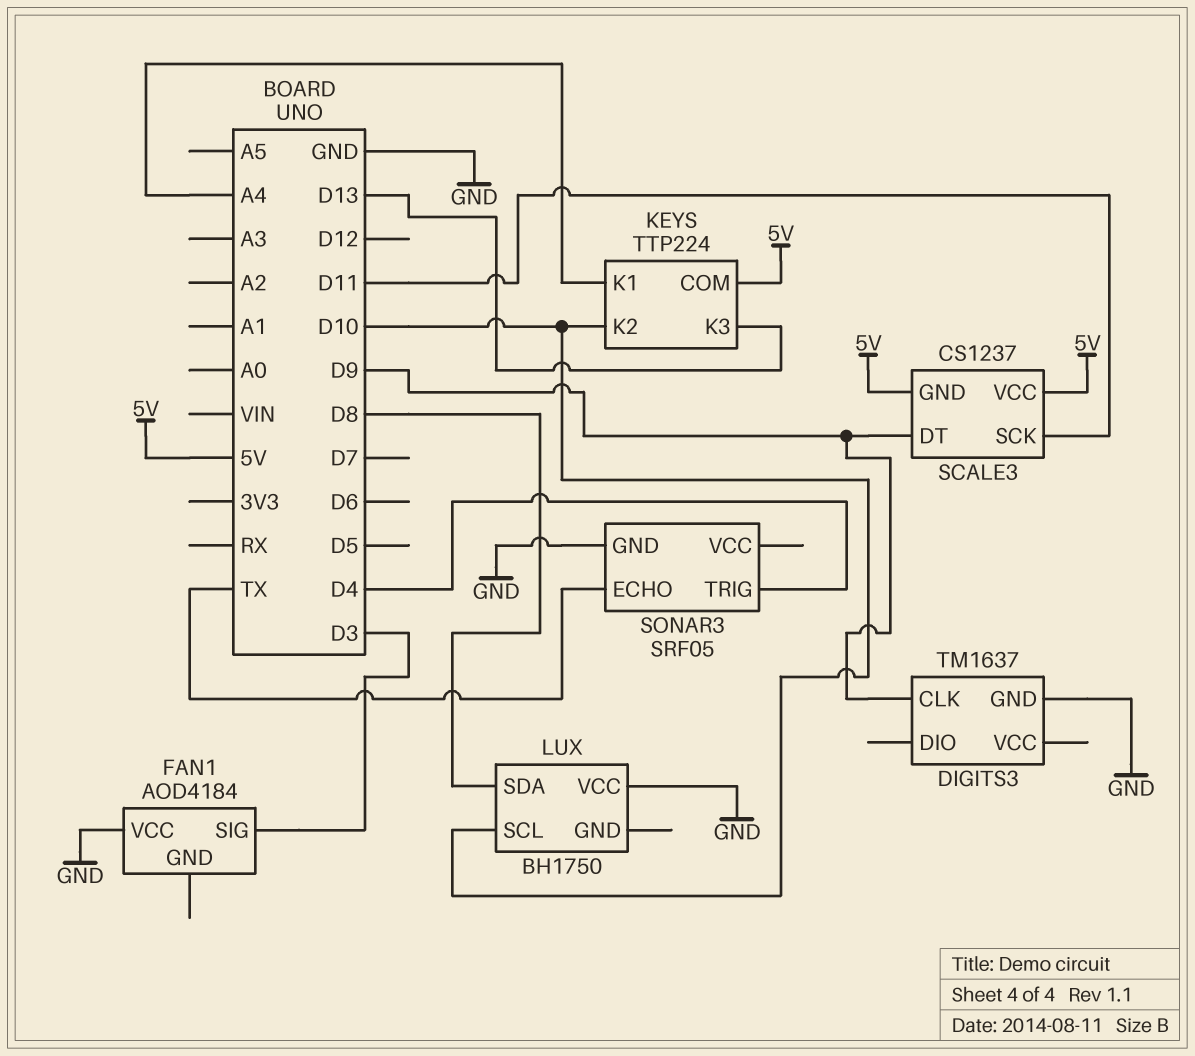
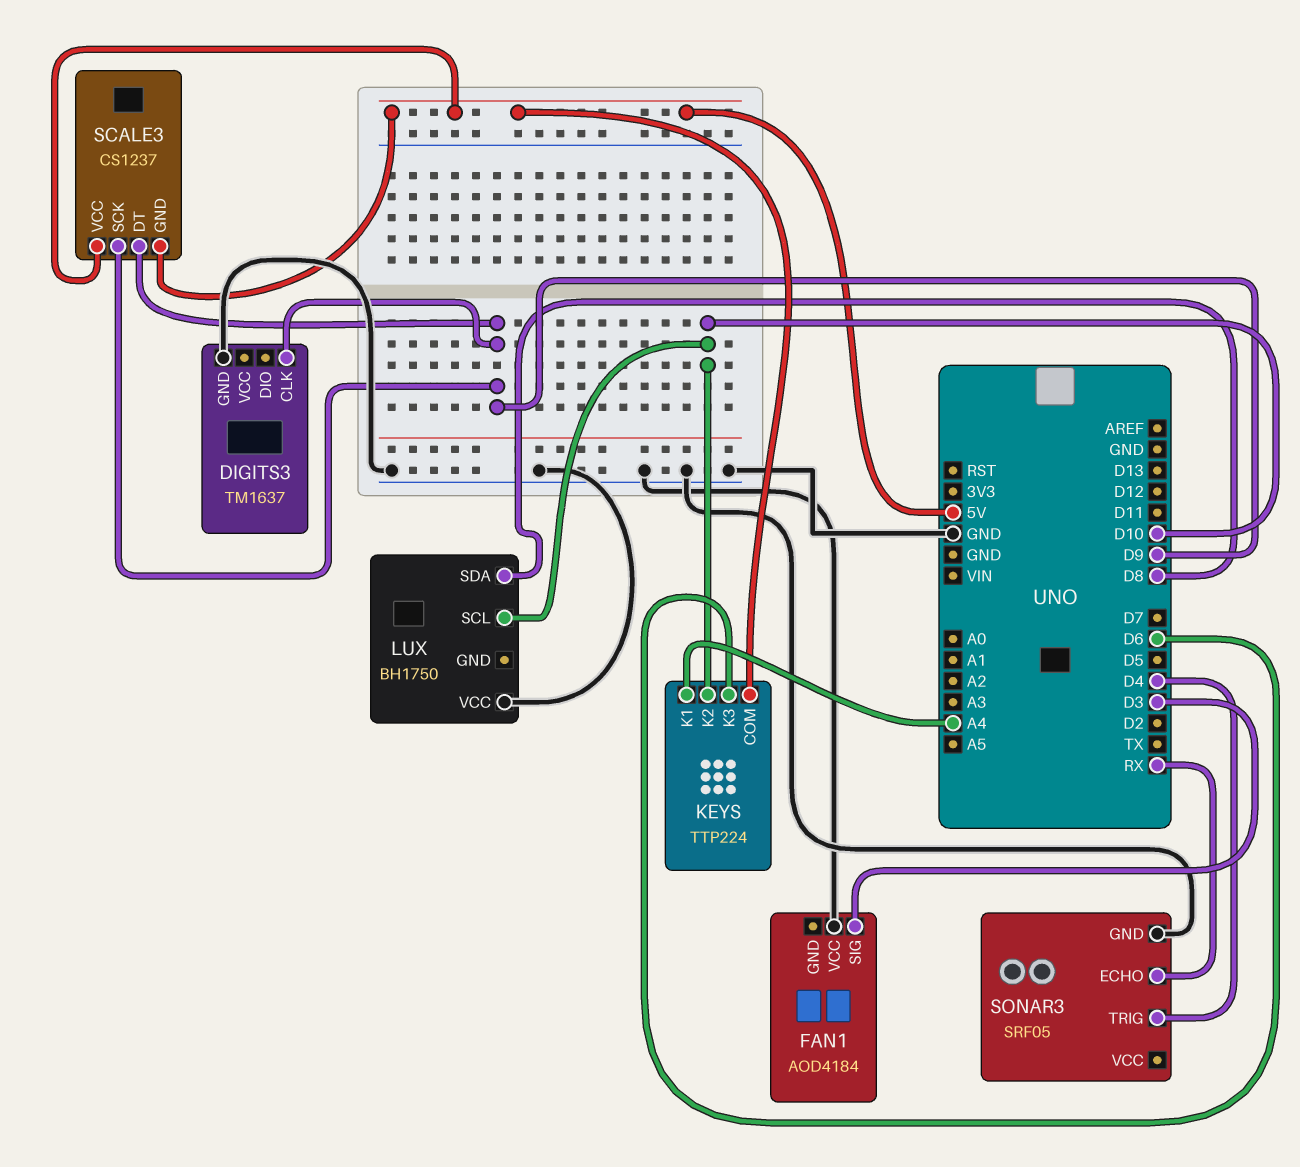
KEYS pin K3: D13 -> D6
SCALE3 pin SCK: D11 -> D9
SONAR3 pin ECHO: TX -> RX

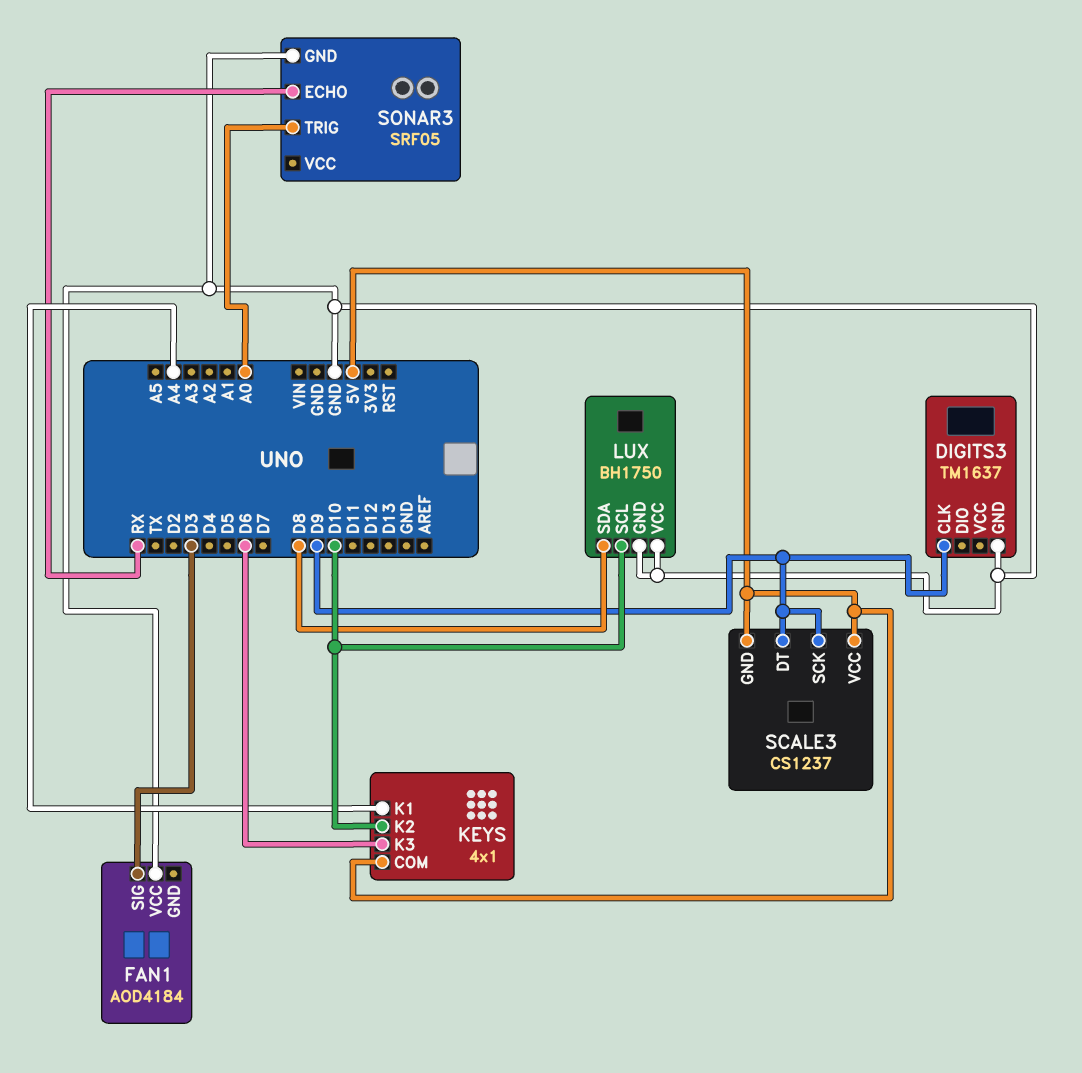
KEYS: TTP224 -> 4x1
LUX pin GND: none -> GND
SONAR3 pin TRIG: D4 -> A0

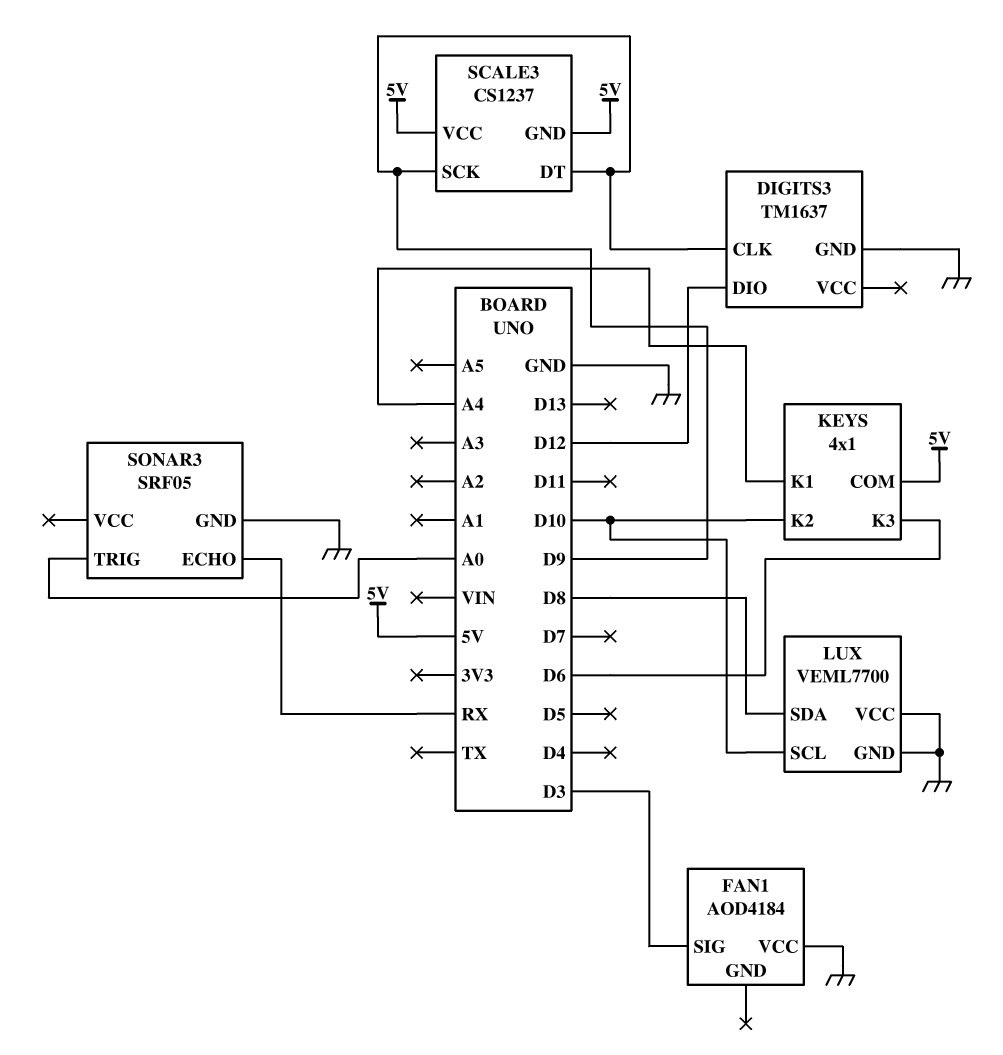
DIGITS3 pin DIO: none -> D12
LUX: BH1750 -> VEML7700

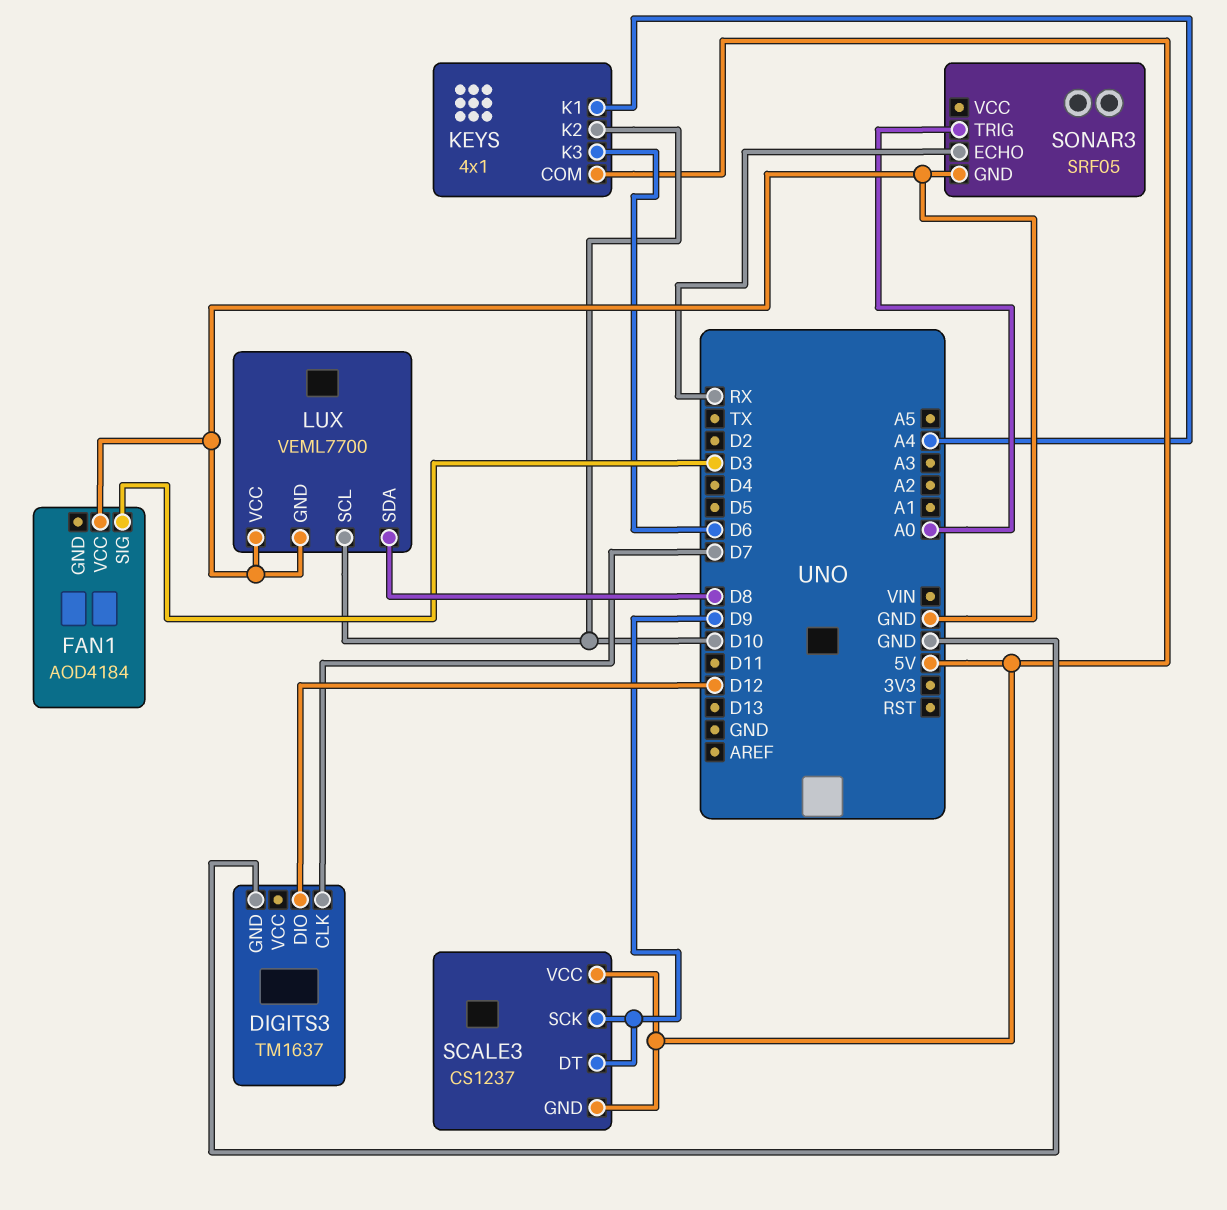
DIGITS3 pin CLK: D9 -> D7

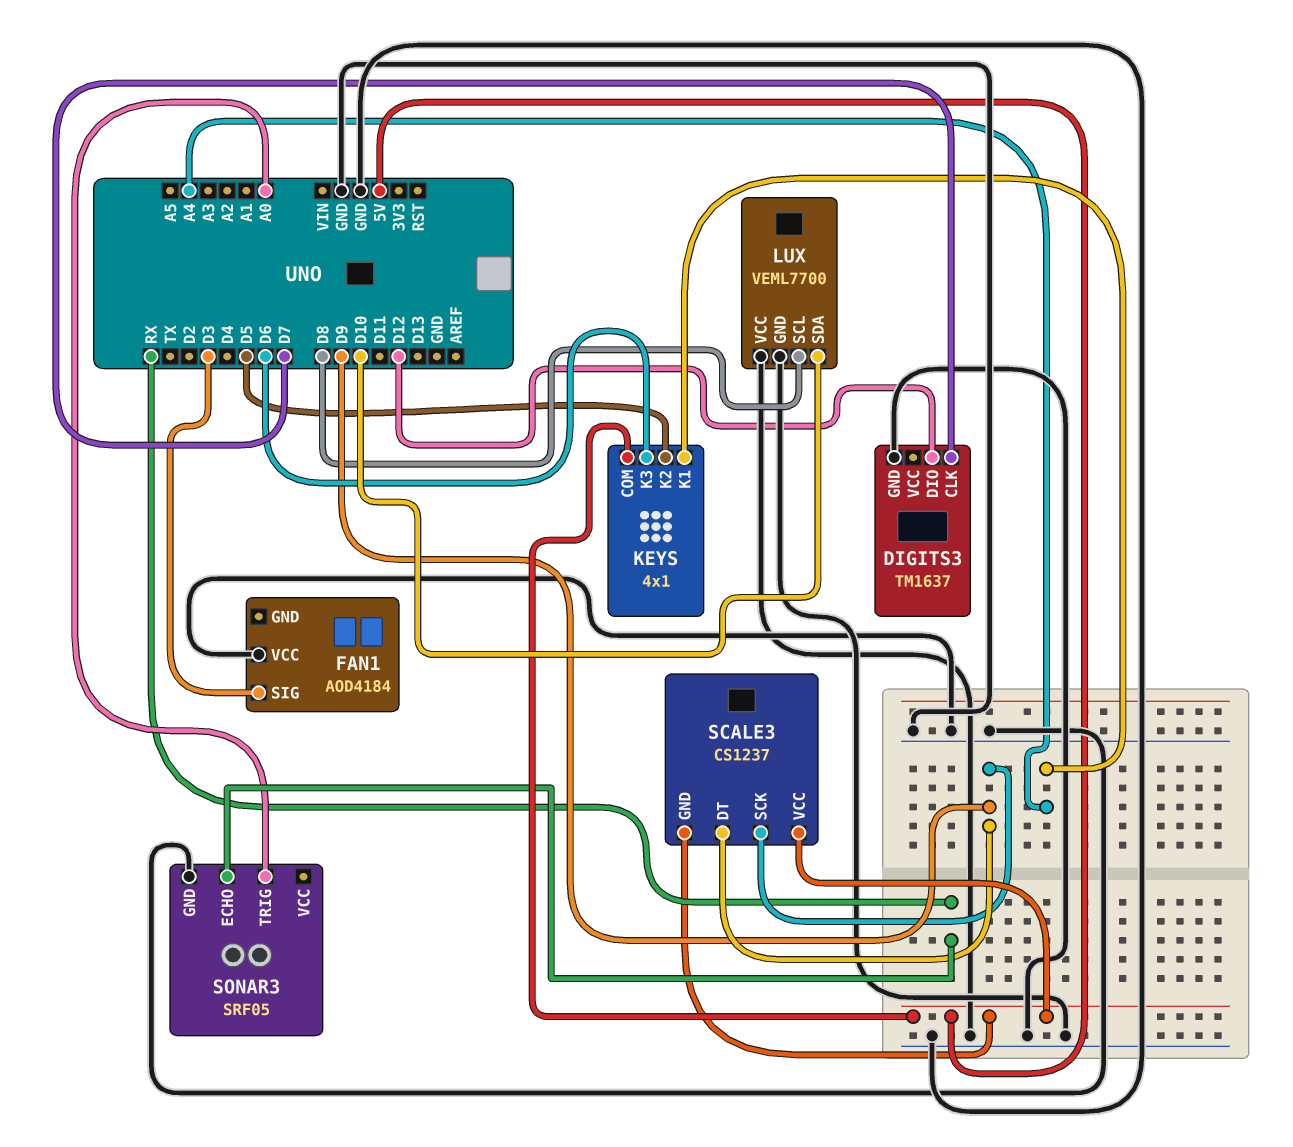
KEYS pin K2: D10 -> D5
LUX pin SCL: D10 -> D8
LUX pin SDA: D8 -> D10

